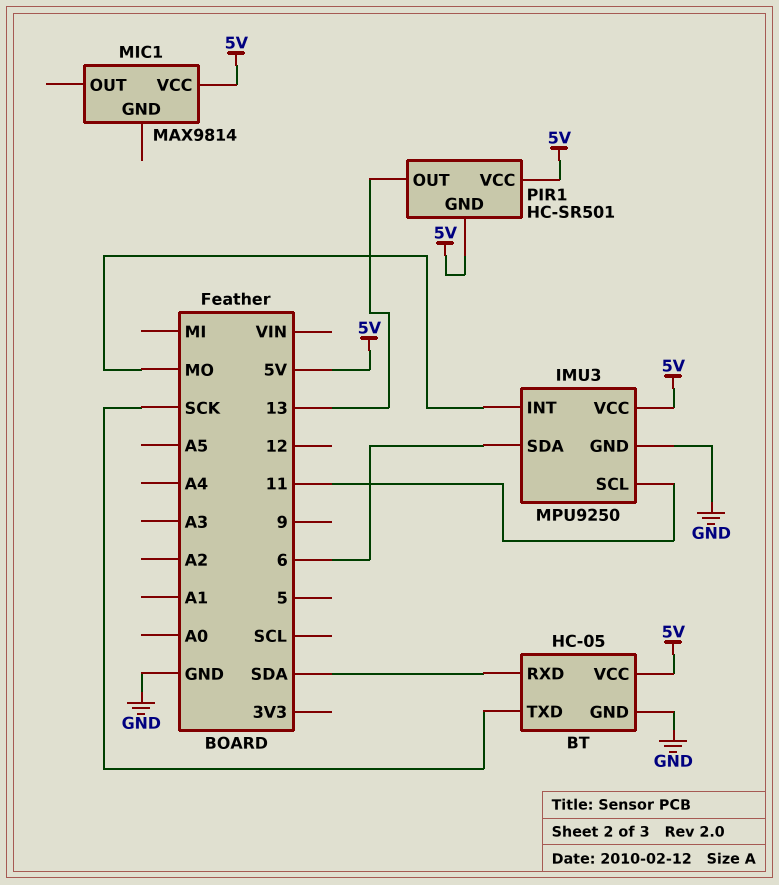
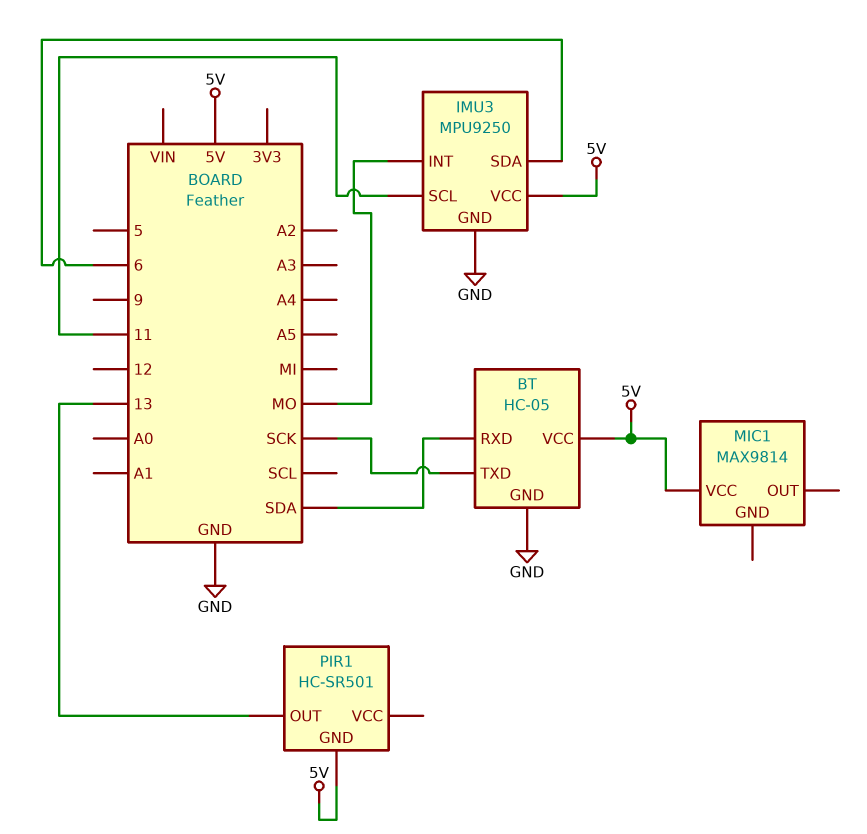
PIR1 pin VCC: 5V -> none

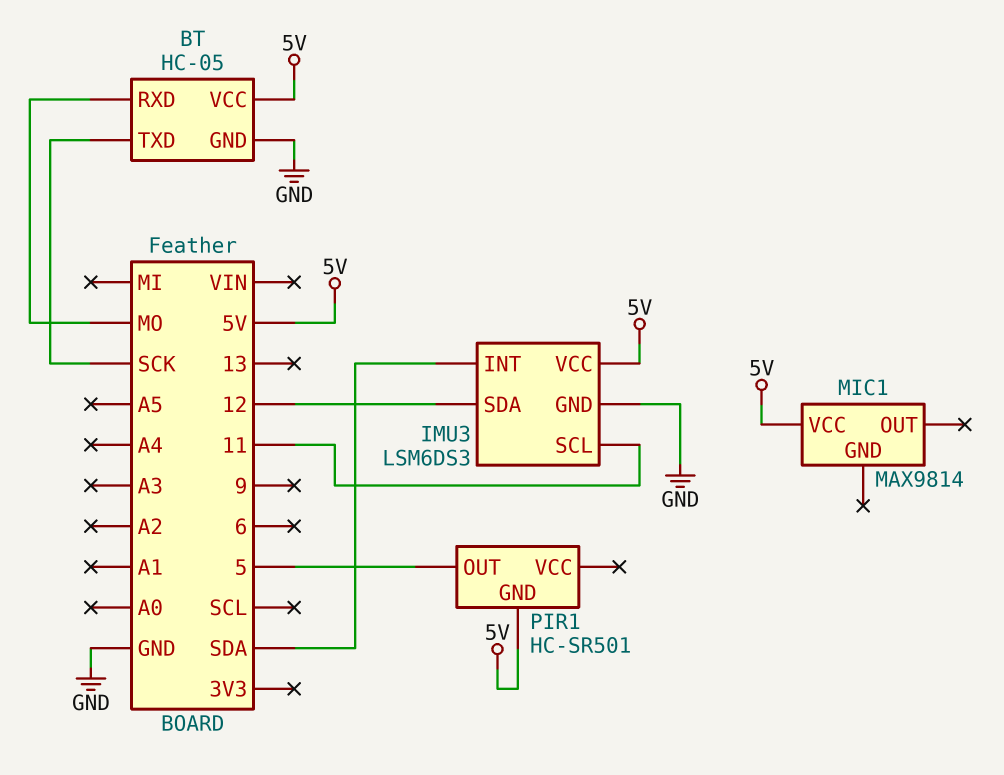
BT pin RXD: SDA -> MO
IMU3: MPU9250 -> LSM6DS3
IMU3 pin INT: MO -> SDA
IMU3 pin SDA: 6 -> 12
PIR1 pin OUT: 13 -> 5

